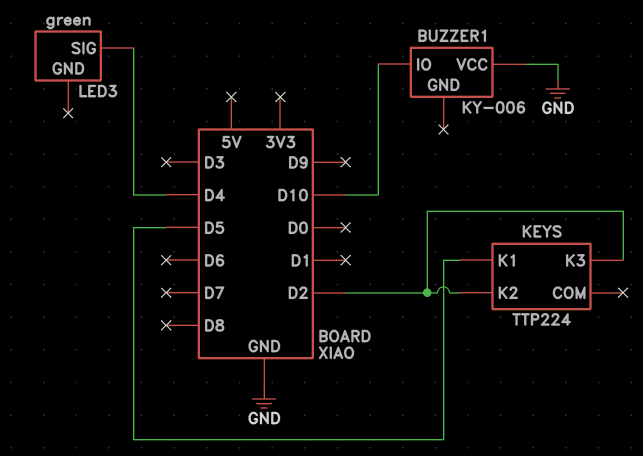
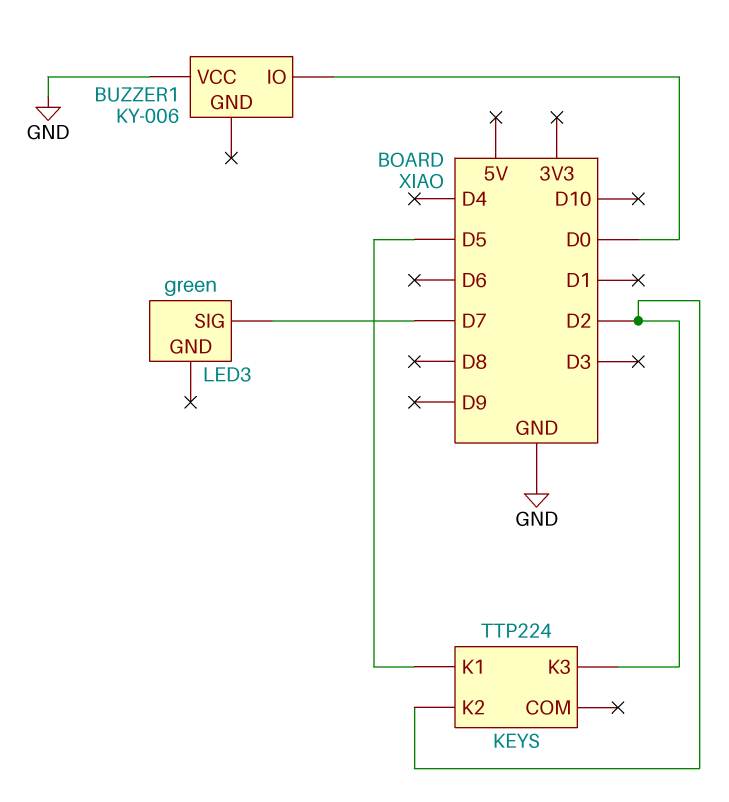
BUZZER1 pin IO: D10 -> D0
LED3 pin SIG: D4 -> D7

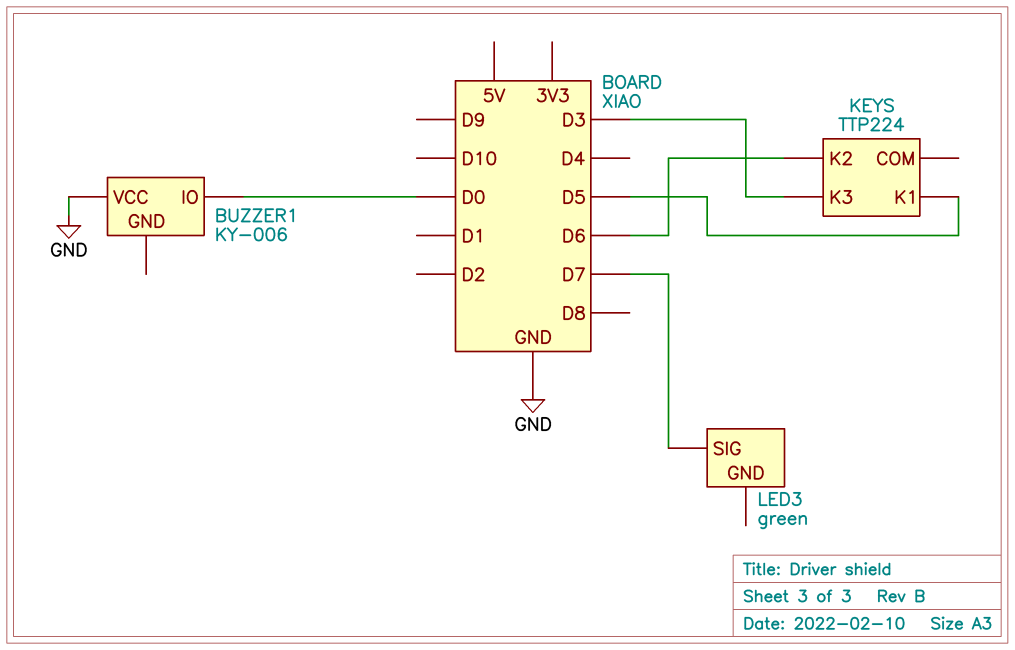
KEYS pin K2: D2 -> D6
KEYS pin K3: D2 -> D3

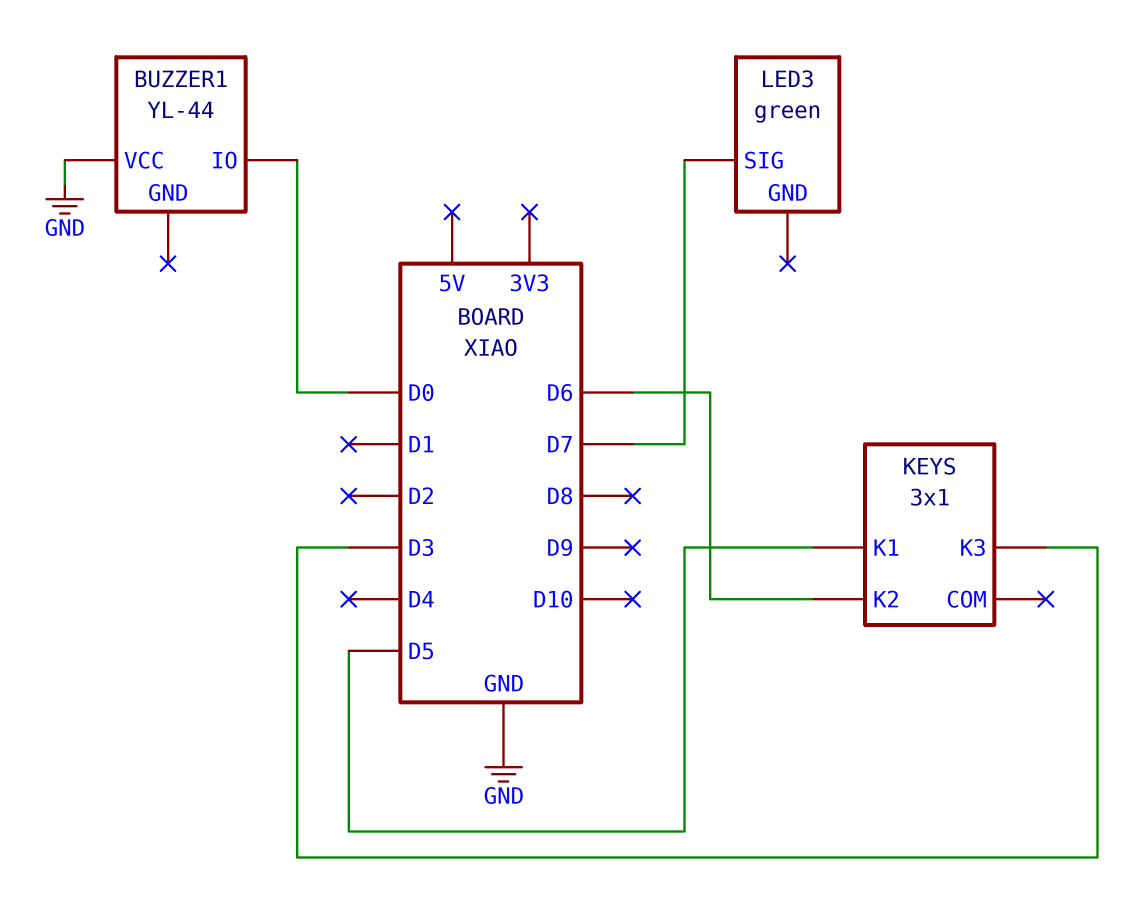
BUZZER1: KY-006 -> YL-44
KEYS: TTP224 -> 3x1

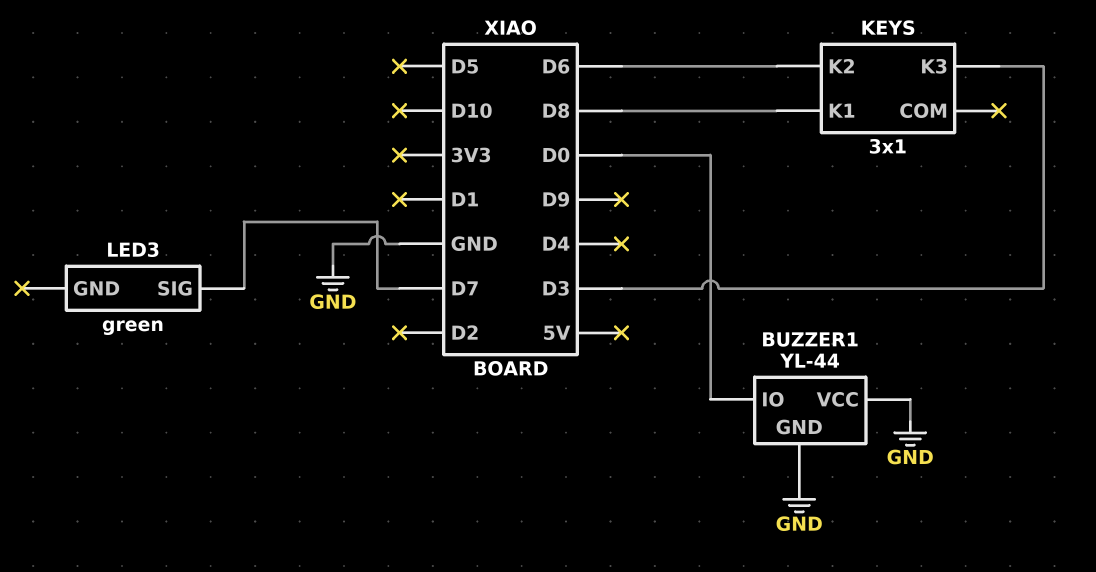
BUZZER1 pin GND: none -> GND
KEYS pin K1: D5 -> D8

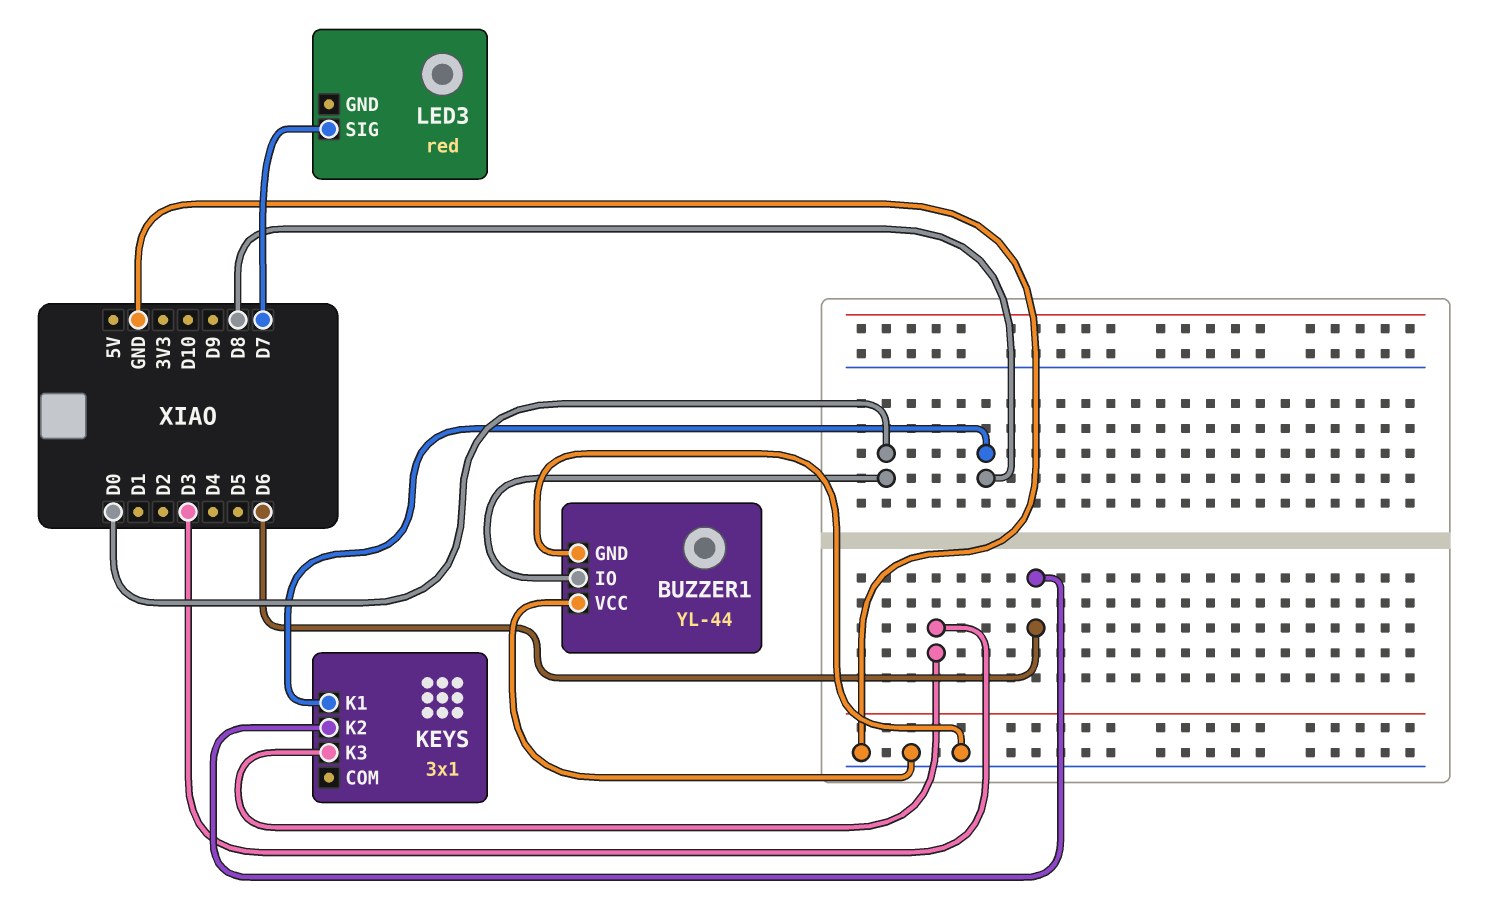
LED3: green -> red

